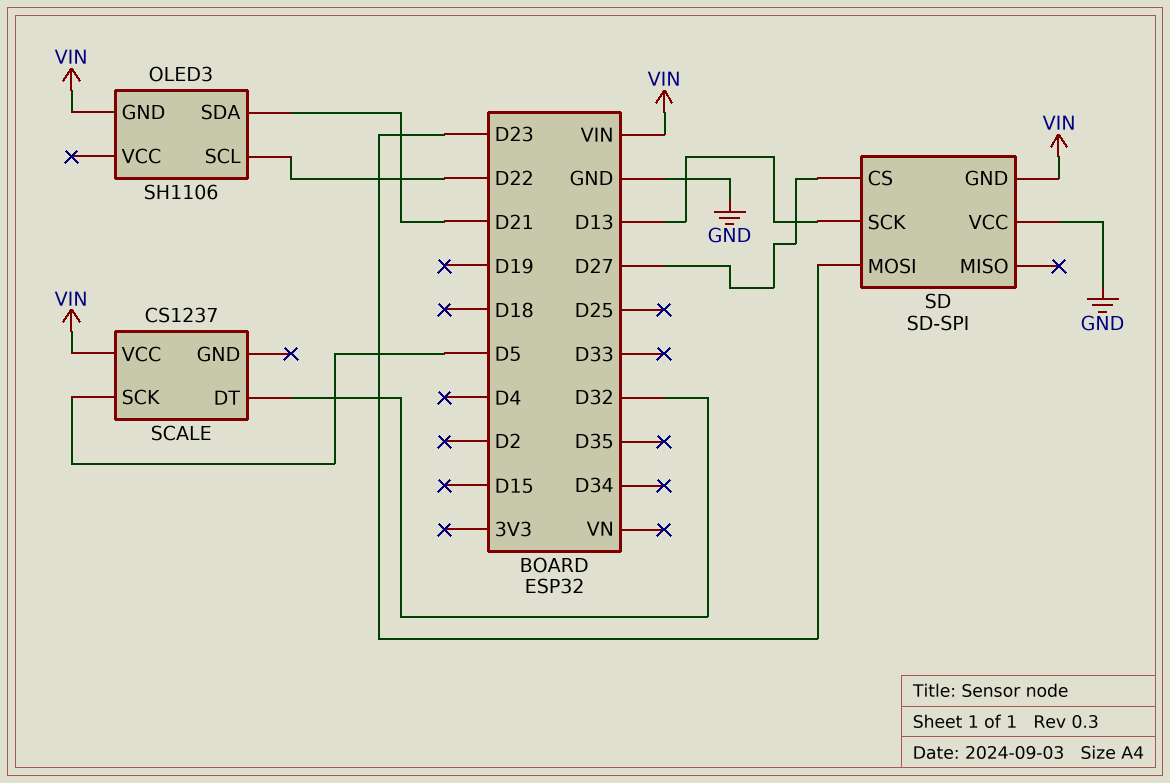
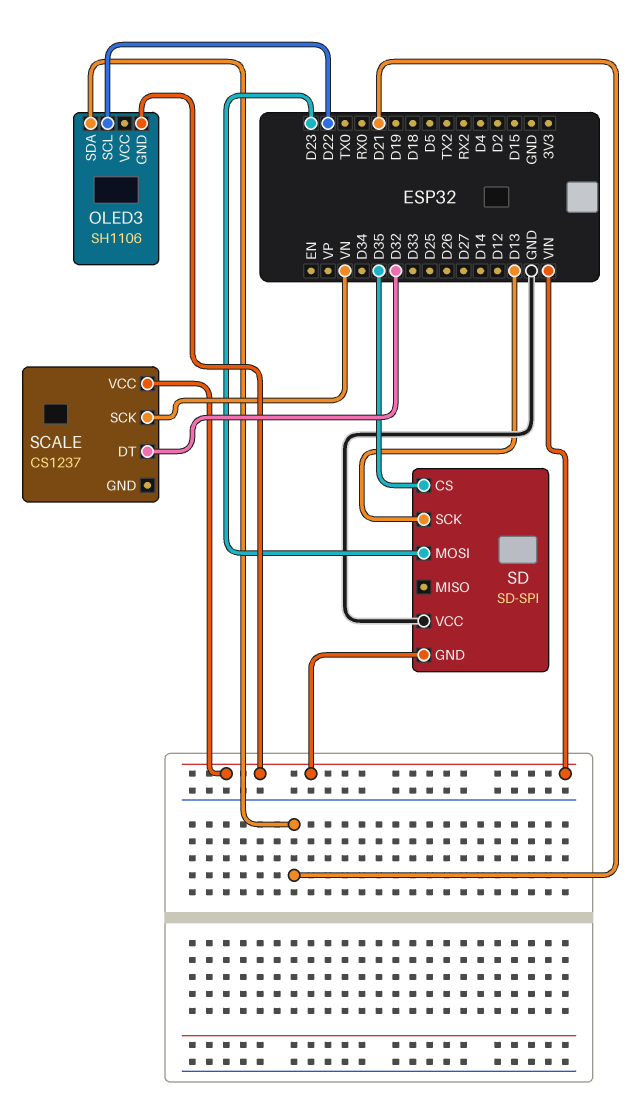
SCALE pin SCK: D5 -> VN
SD pin CS: D27 -> D35

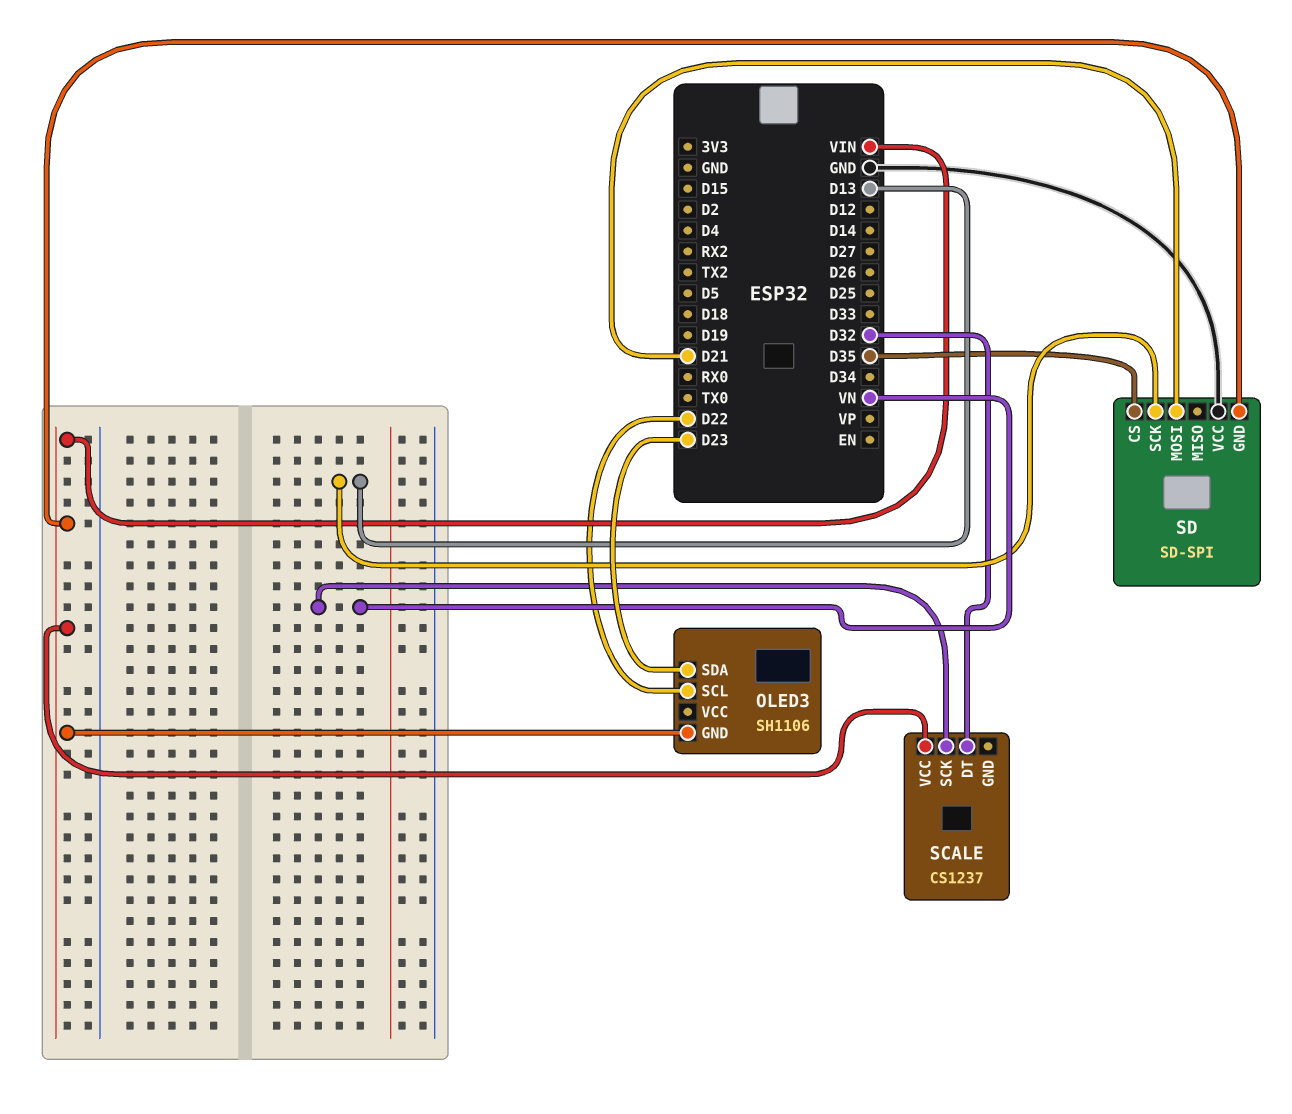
OLED3 pin SDA: D21 -> D23
SD pin MOSI: D23 -> D21

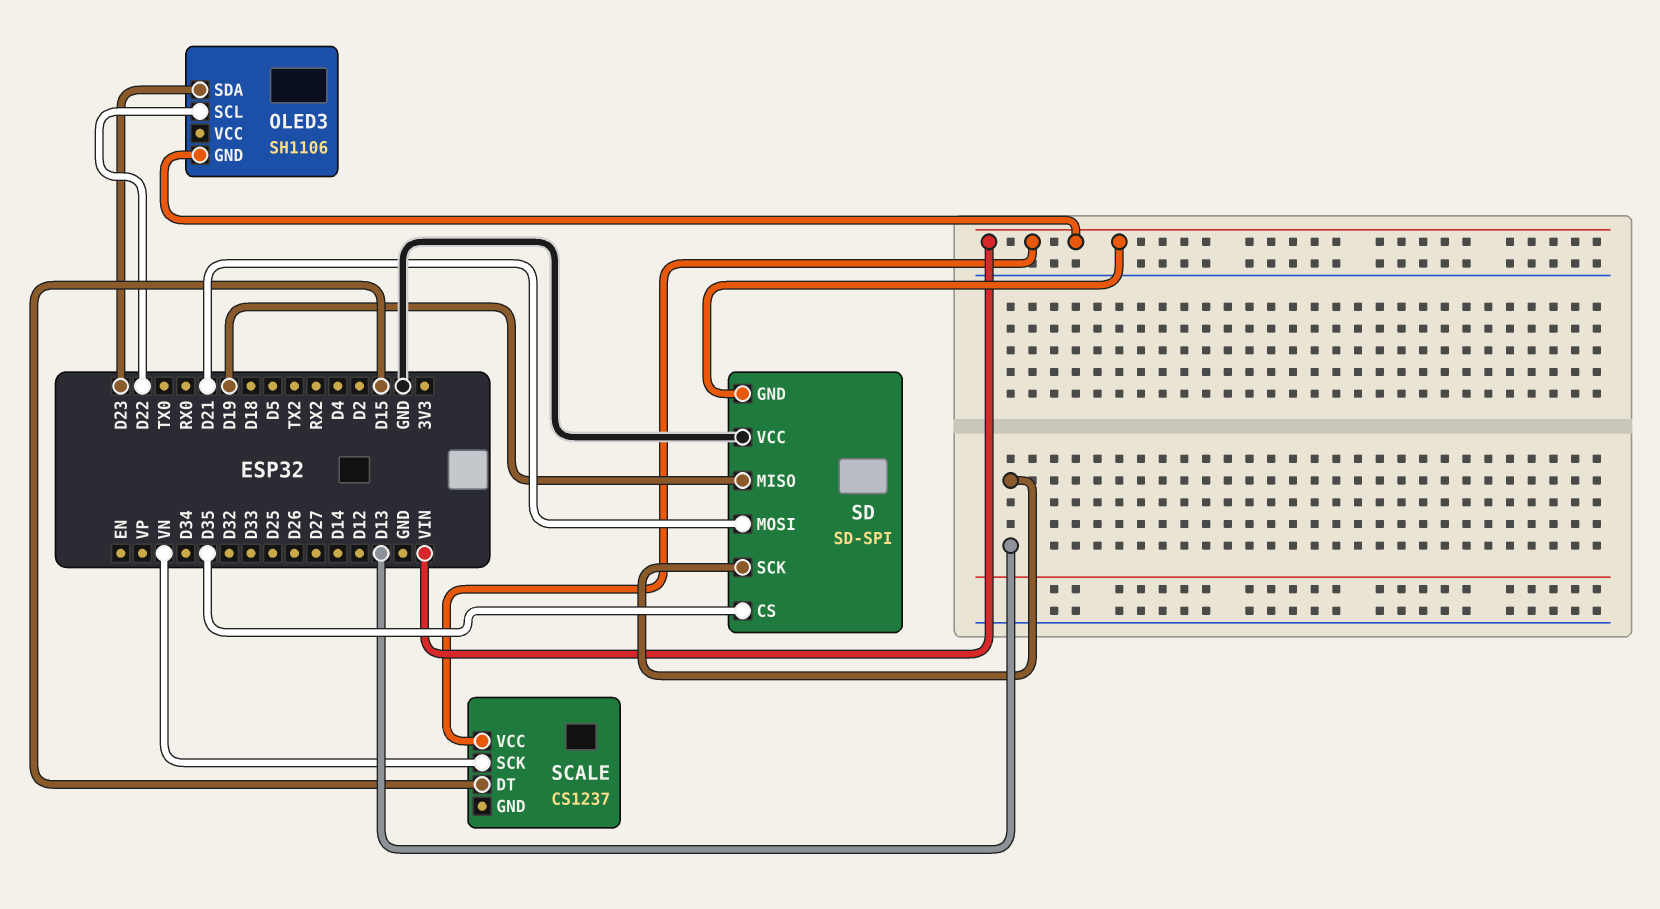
SCALE pin DT: D32 -> D15
SD pin MISO: none -> D19

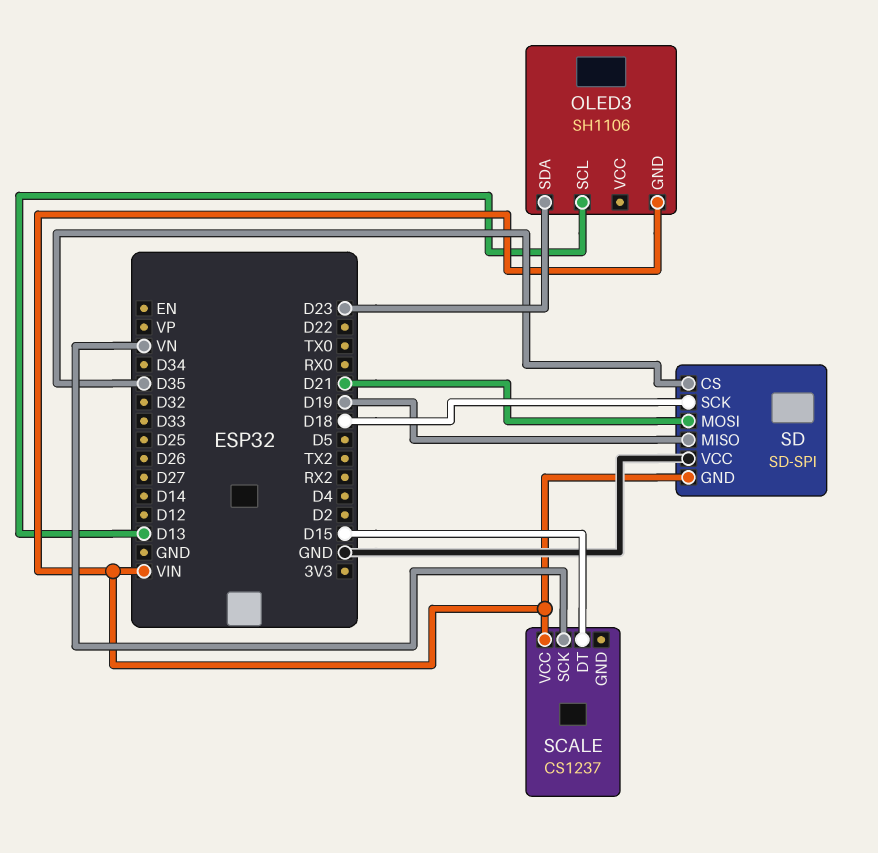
OLED3 pin SCL: D22 -> D13
SD pin SCK: D13 -> D18

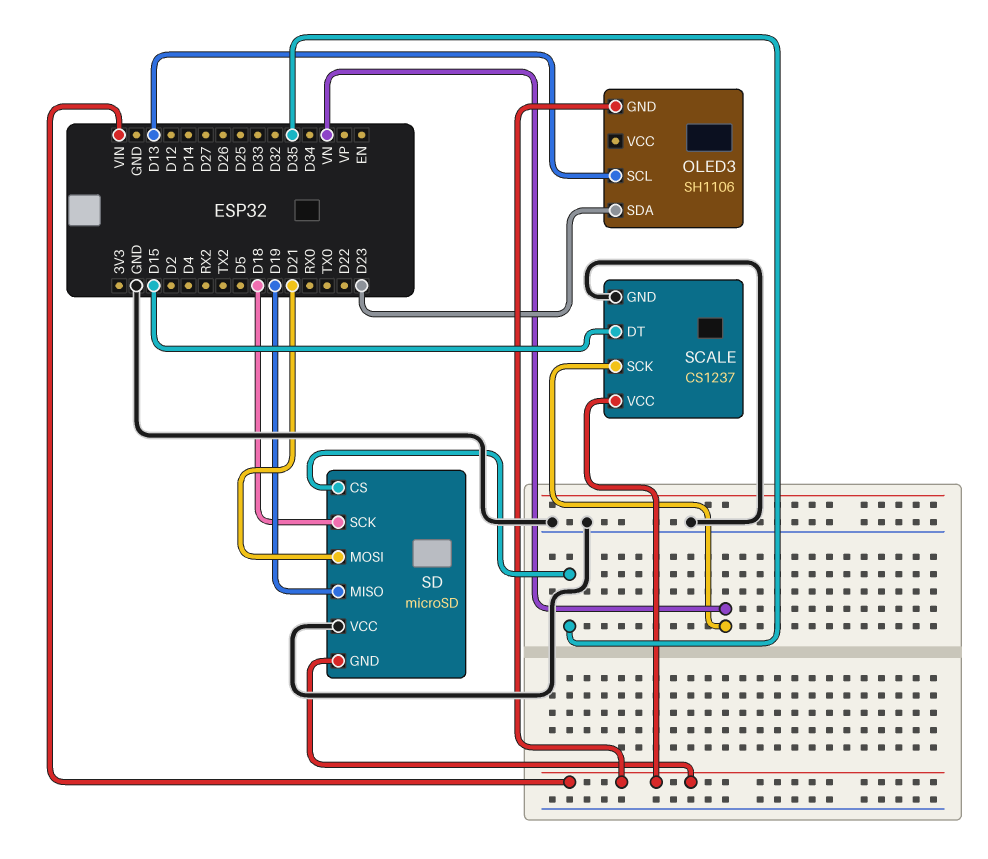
SCALE pin GND: none -> GND
SD: SD-SPI -> microSD

